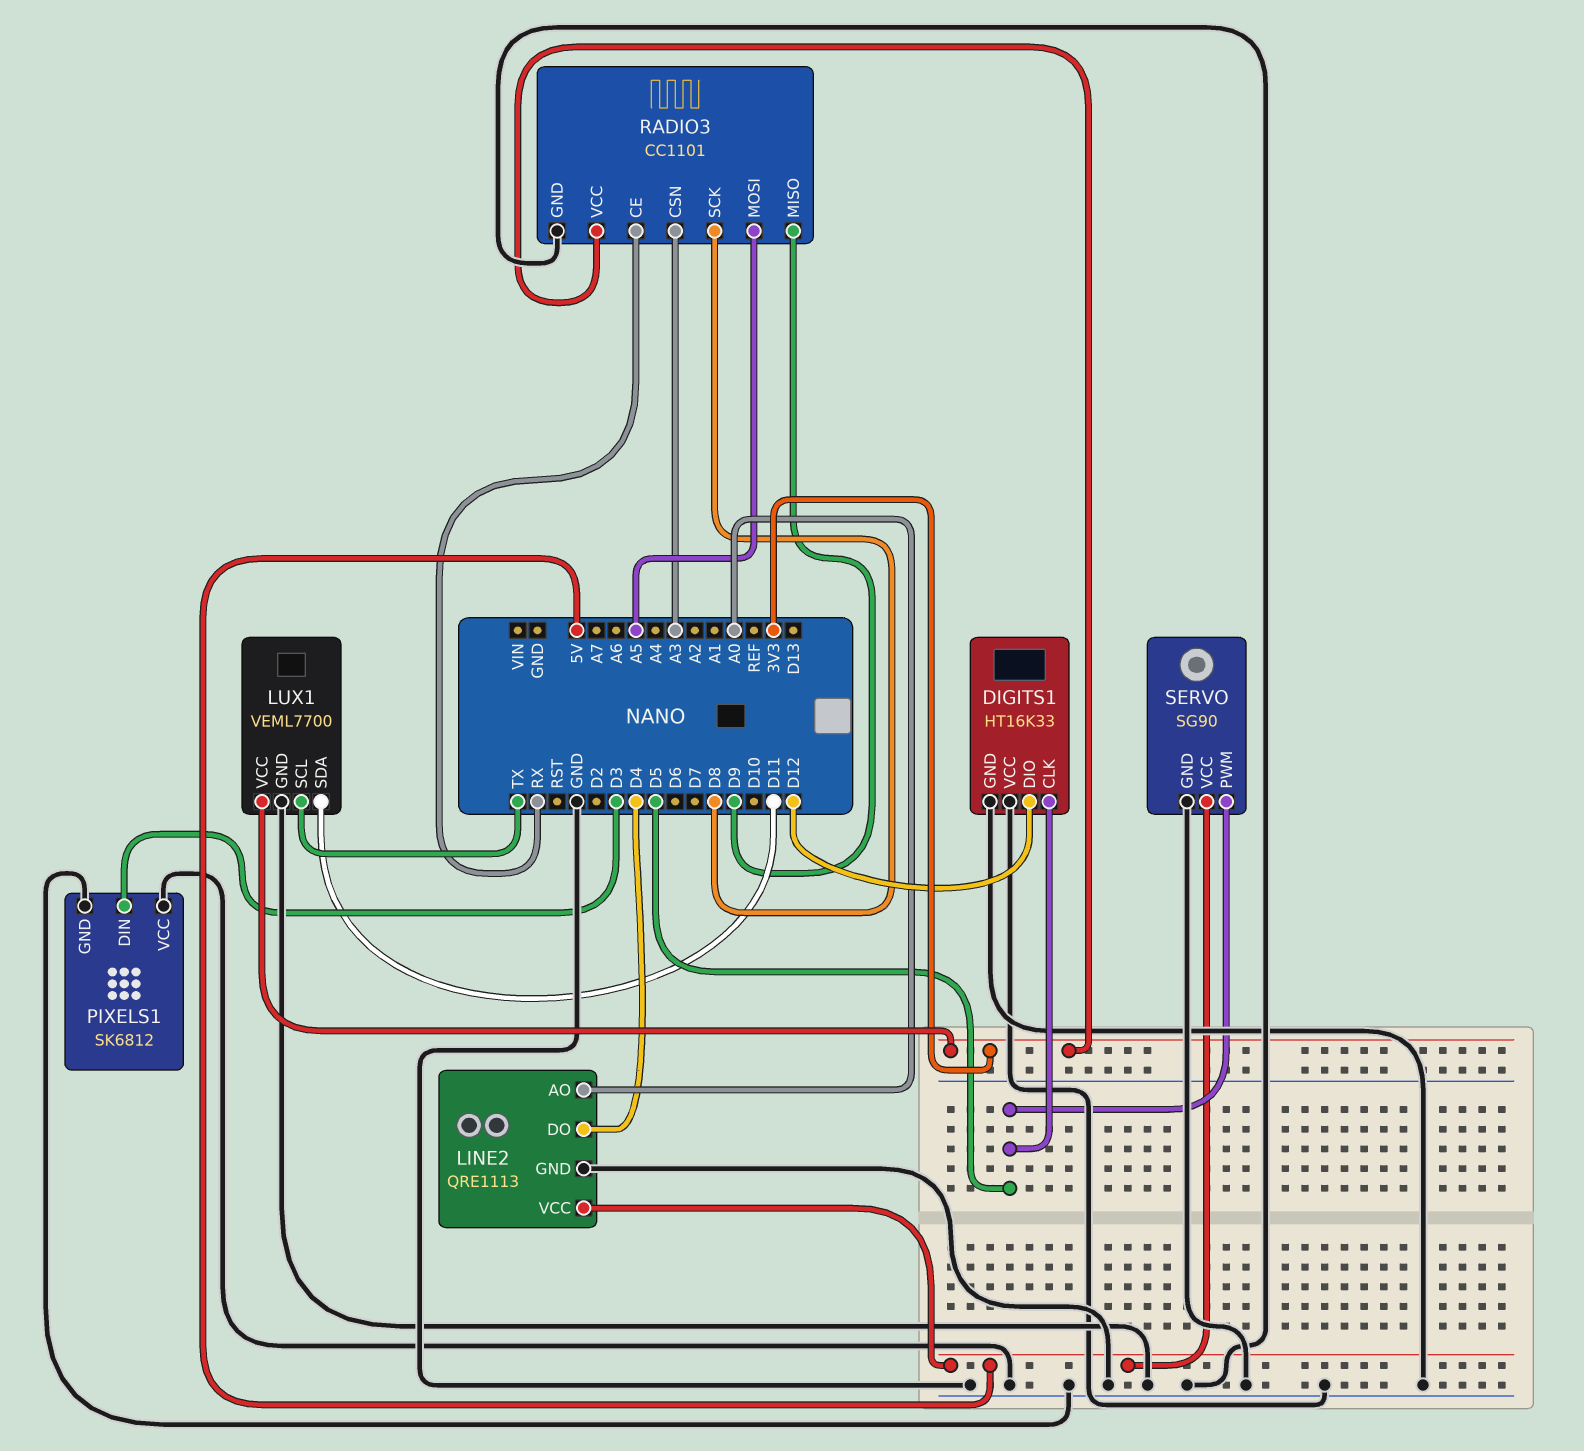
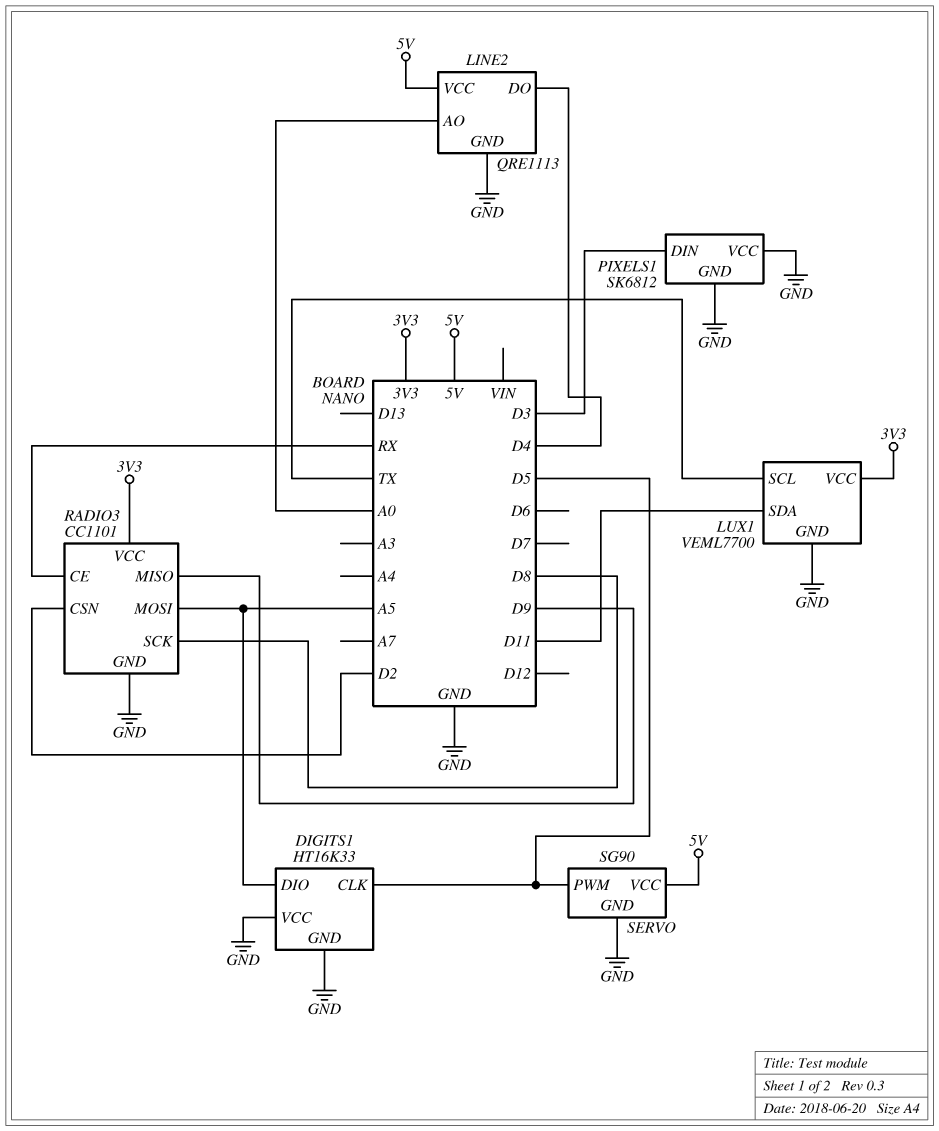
DIGITS1 pin DIO: D12 -> A5
RADIO3 pin CSN: A3 -> D2

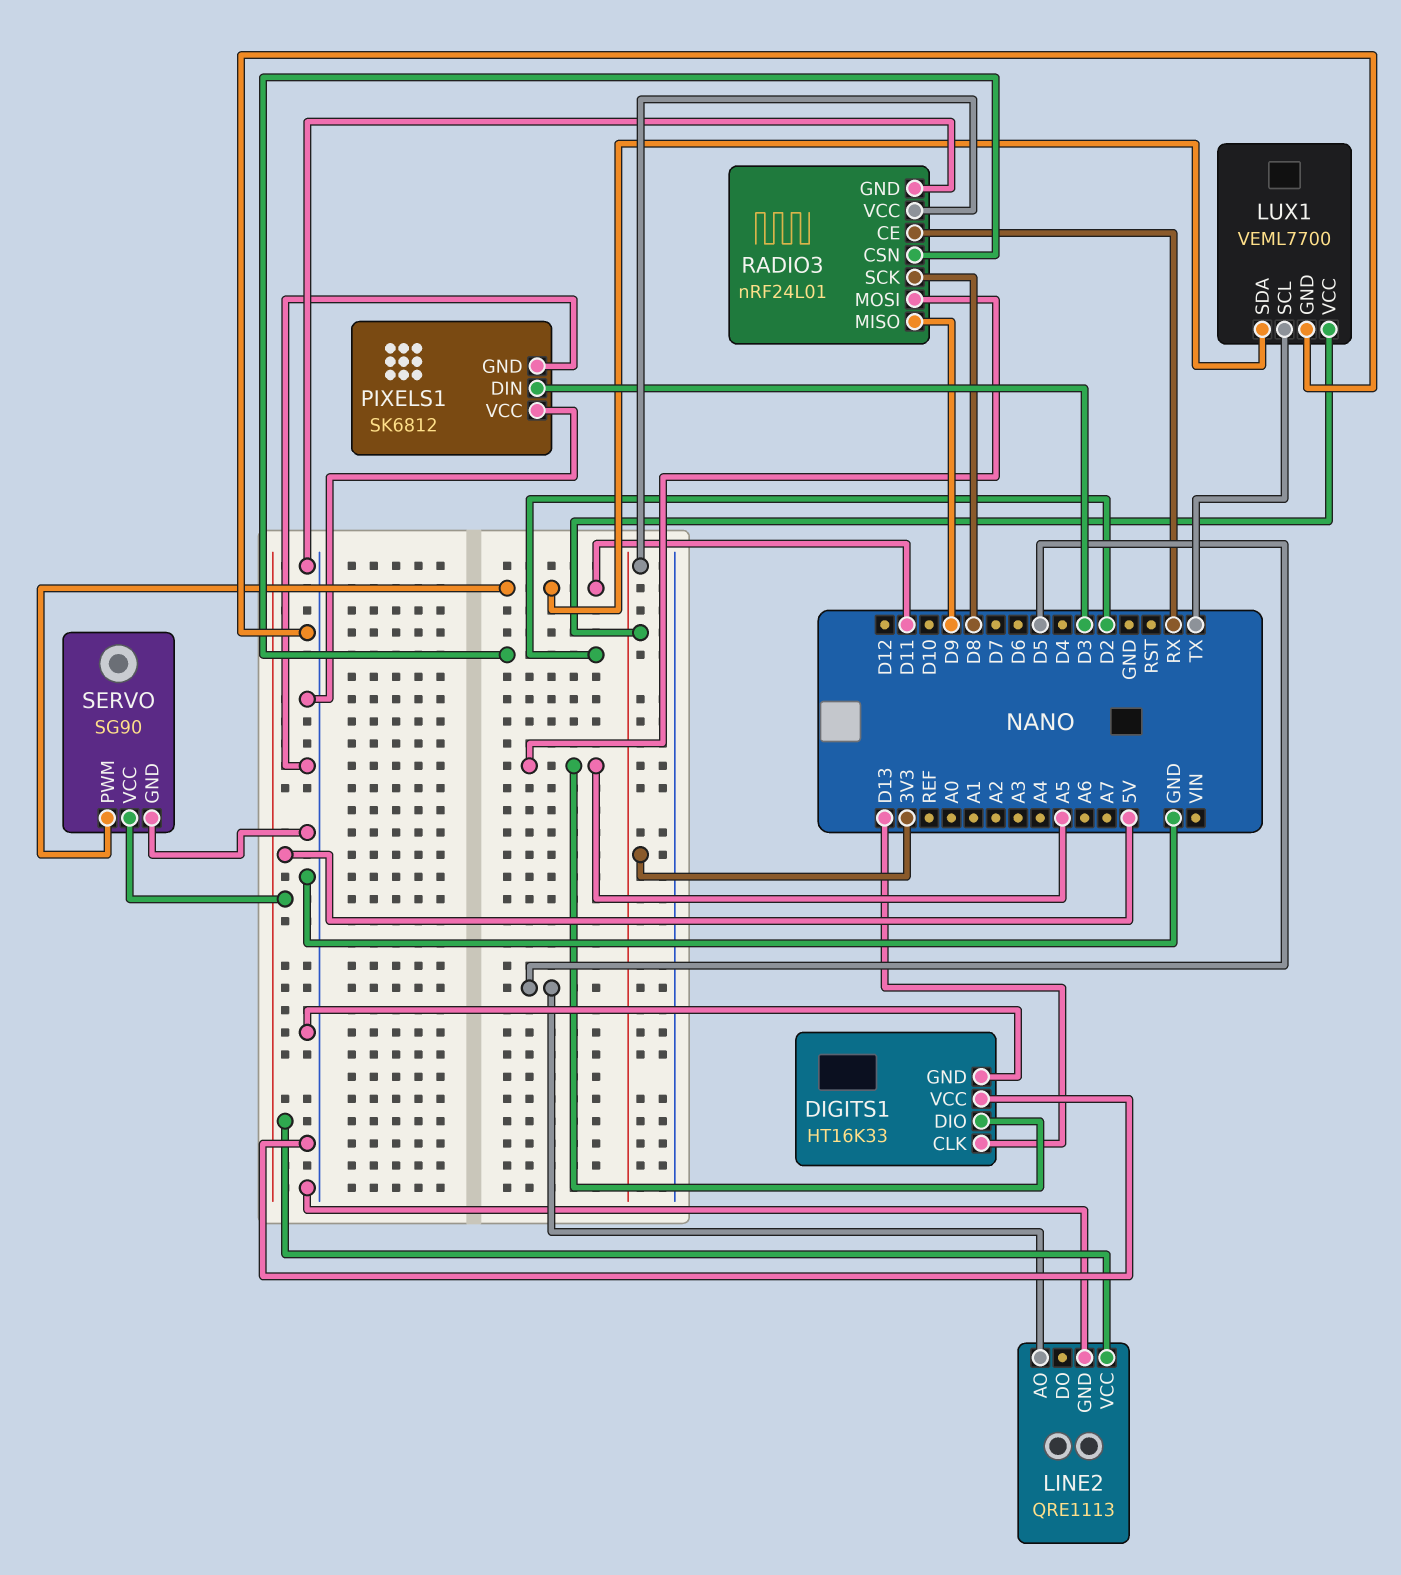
DIGITS1 pin CLK: D5 -> D13
LINE2 pin AO: A0 -> D5
LINE2 pin DO: D4 -> none
RADIO3: CC1101 -> nRF24L01
SERVO pin PWM: D5 -> D11

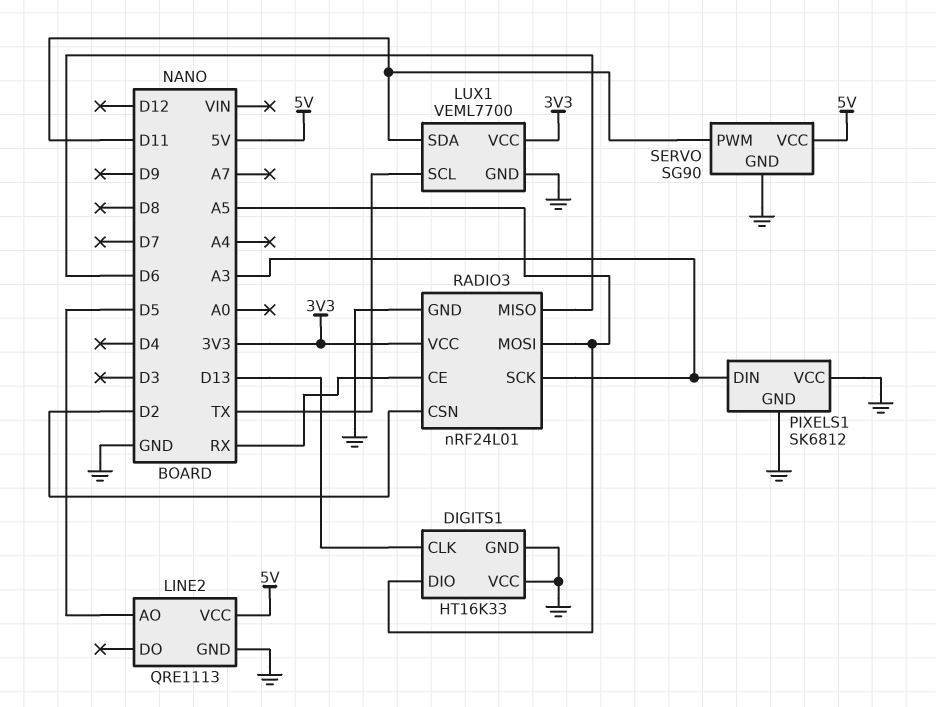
PIXELS1 pin DIN: D3 -> A3
RADIO3 pin MISO: D9 -> D6
RADIO3 pin SCK: D8 -> A3

